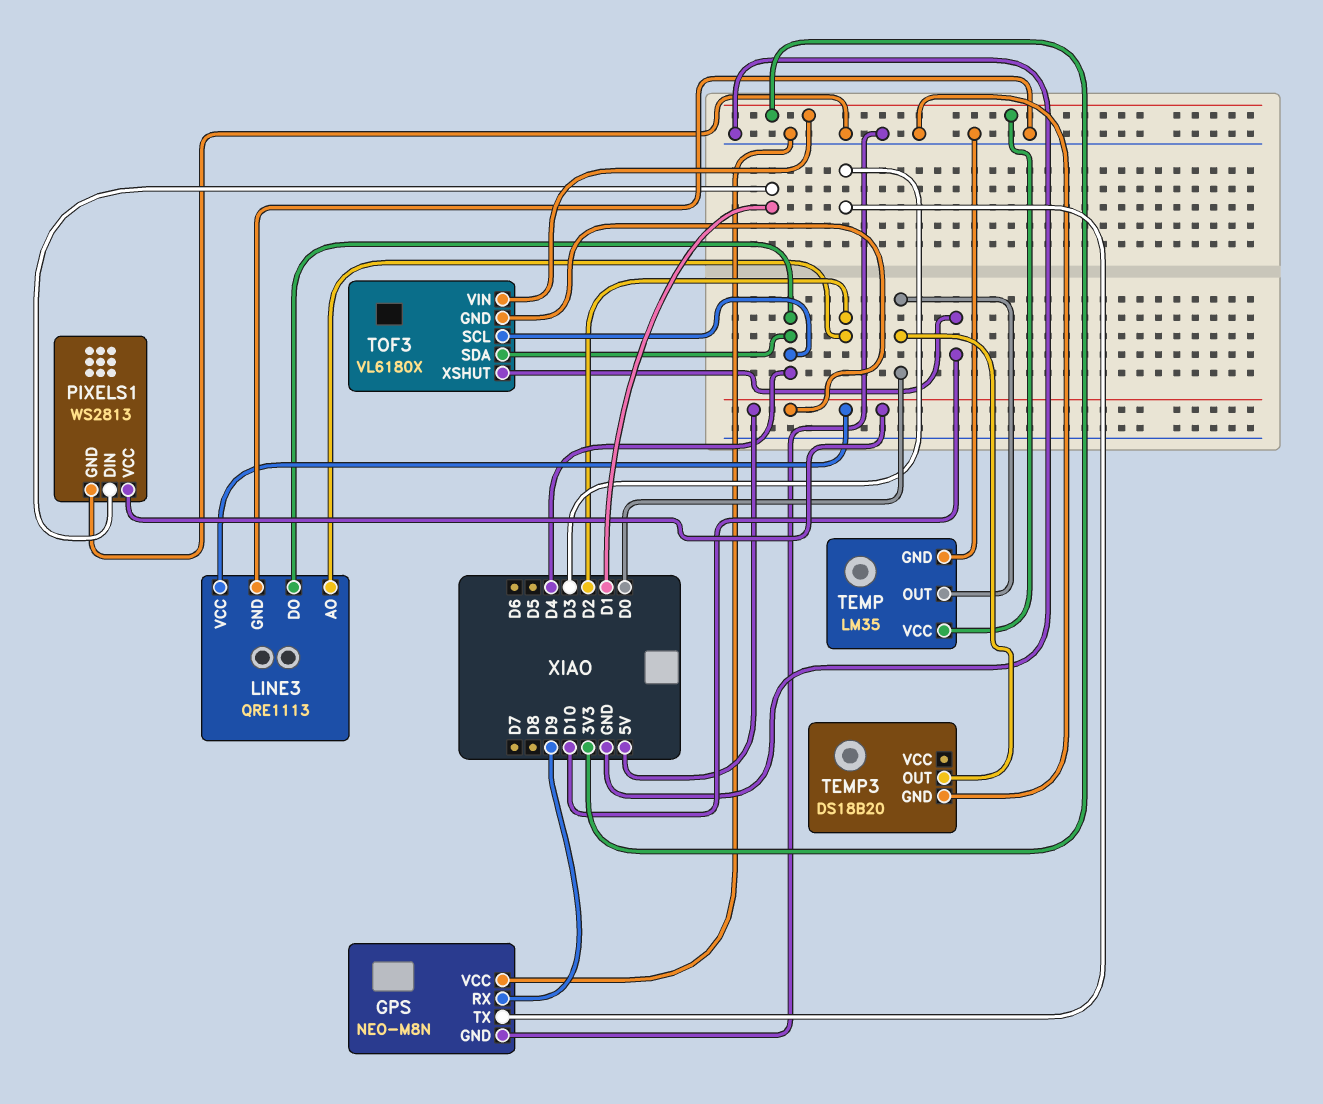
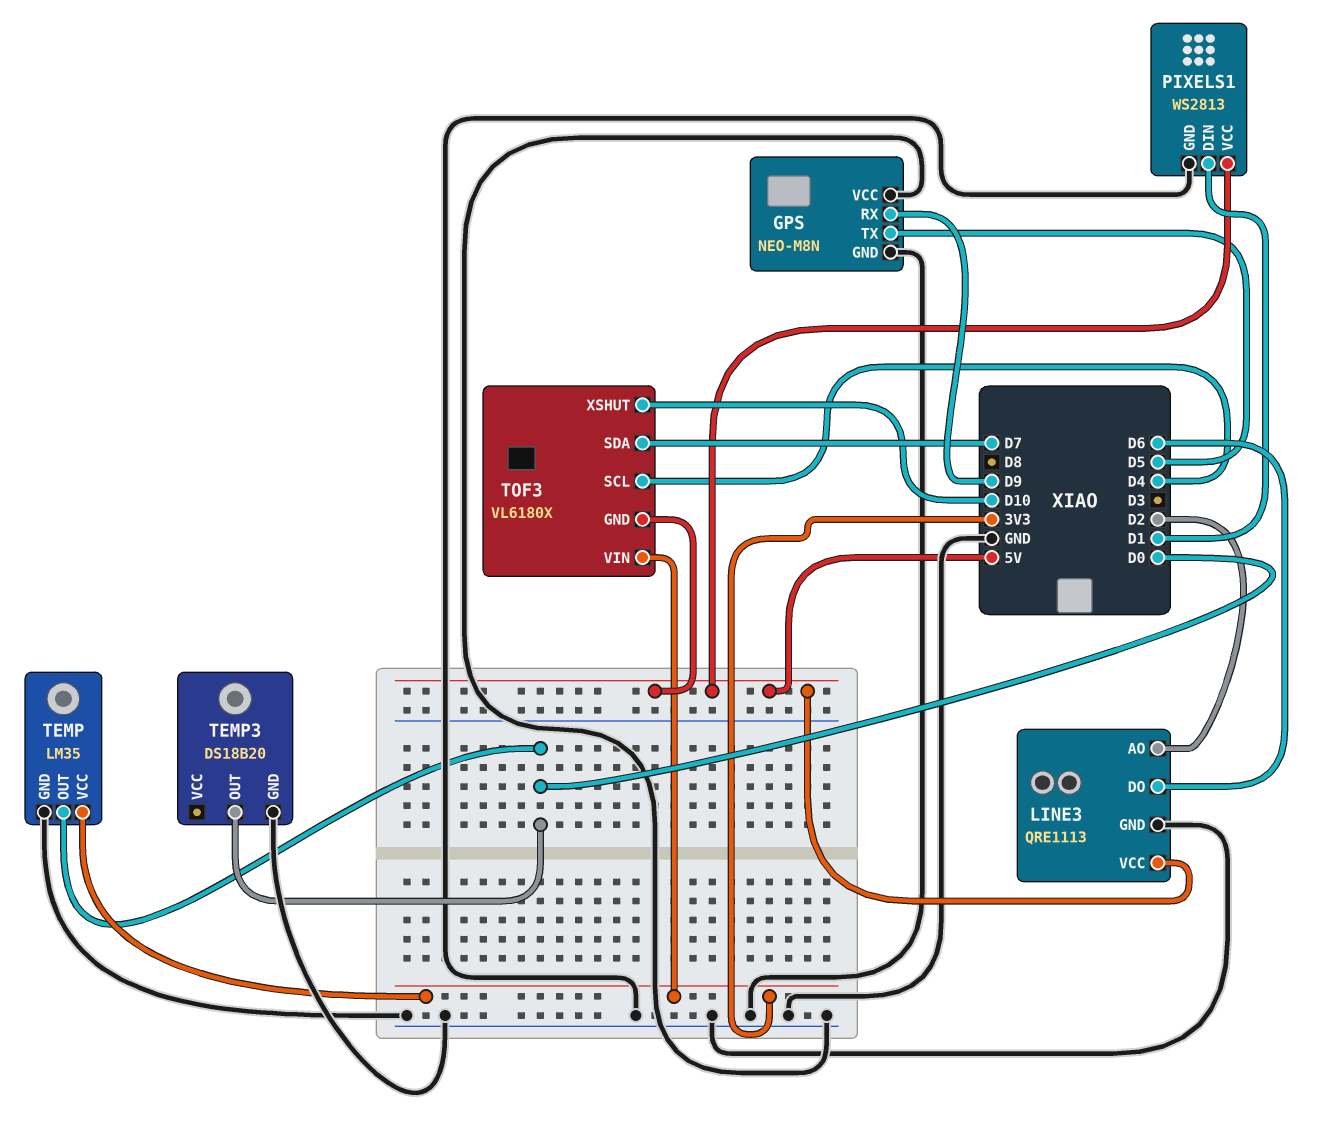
GPS pin TX: D3 -> D5
LINE3 pin DO: D4 -> D6
TOF3 pin SDA: D4 -> D7

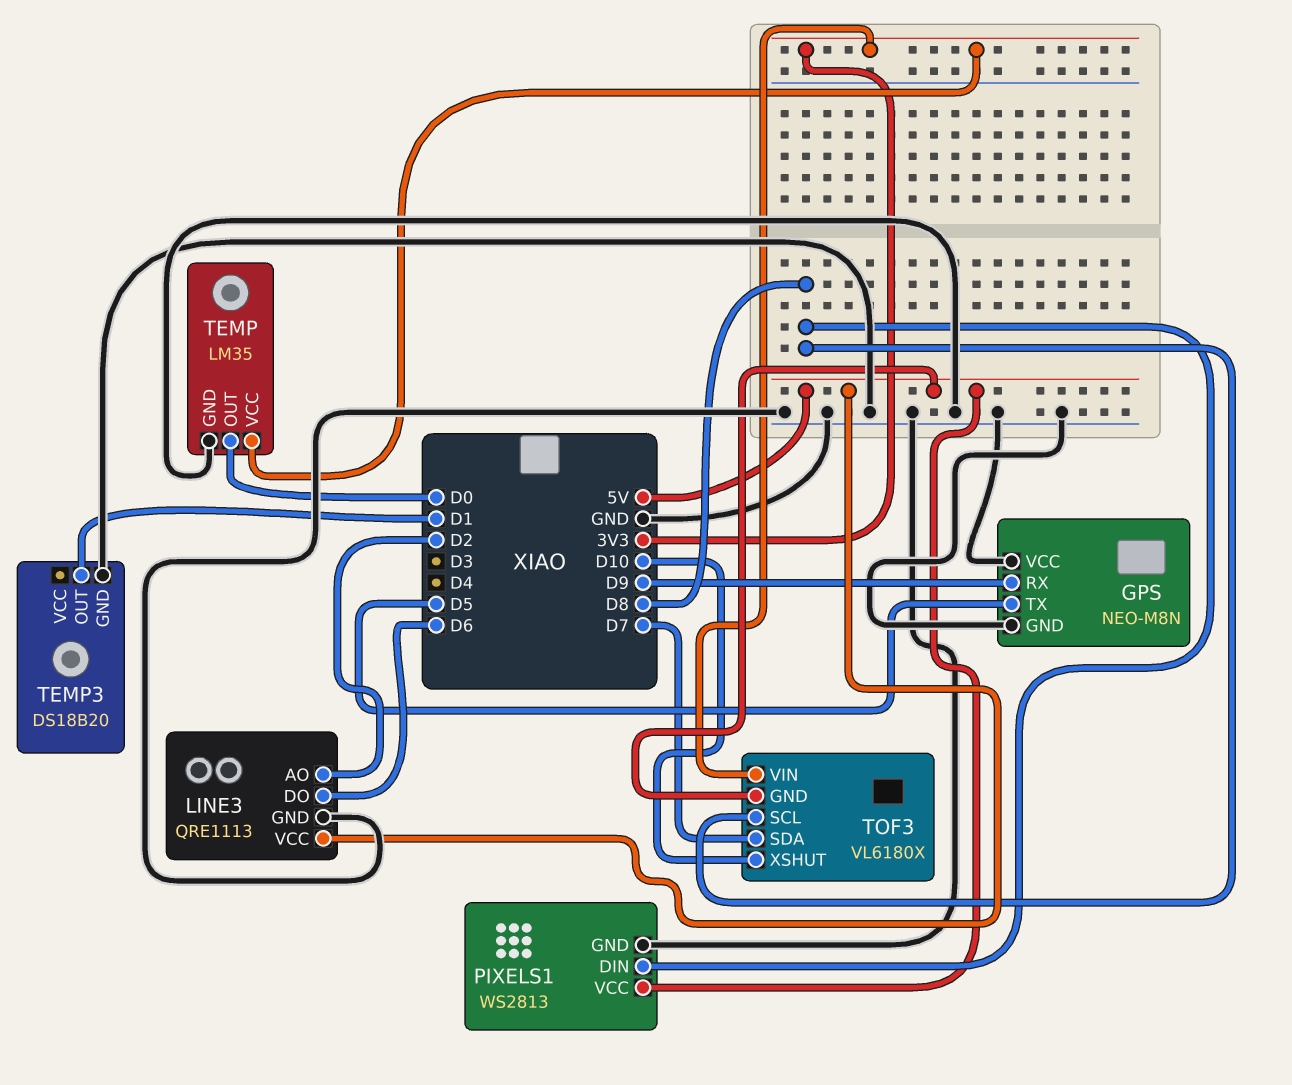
PIXELS1 pin DIN: D1 -> D8
TEMP3 pin OUT: D0 -> D1
TOF3 pin SCL: D4 -> D8

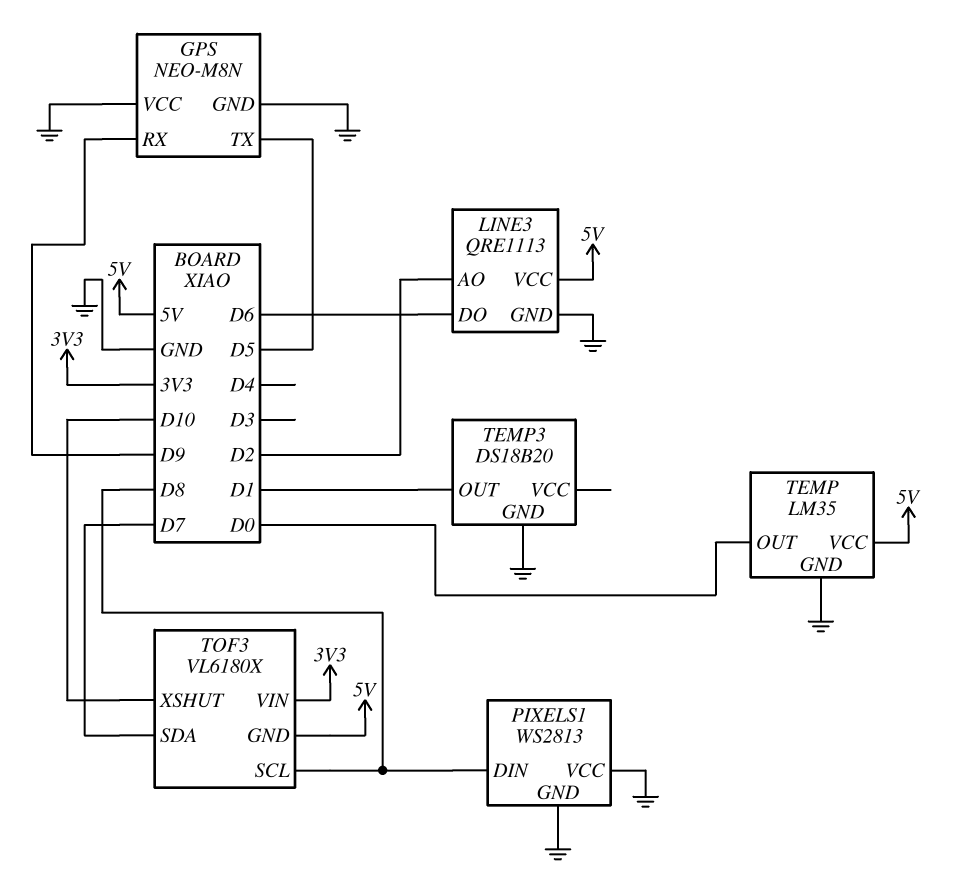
PIXELS1 pin VCC: 5V -> GND
TEMP pin VCC: 3V3 -> 5V

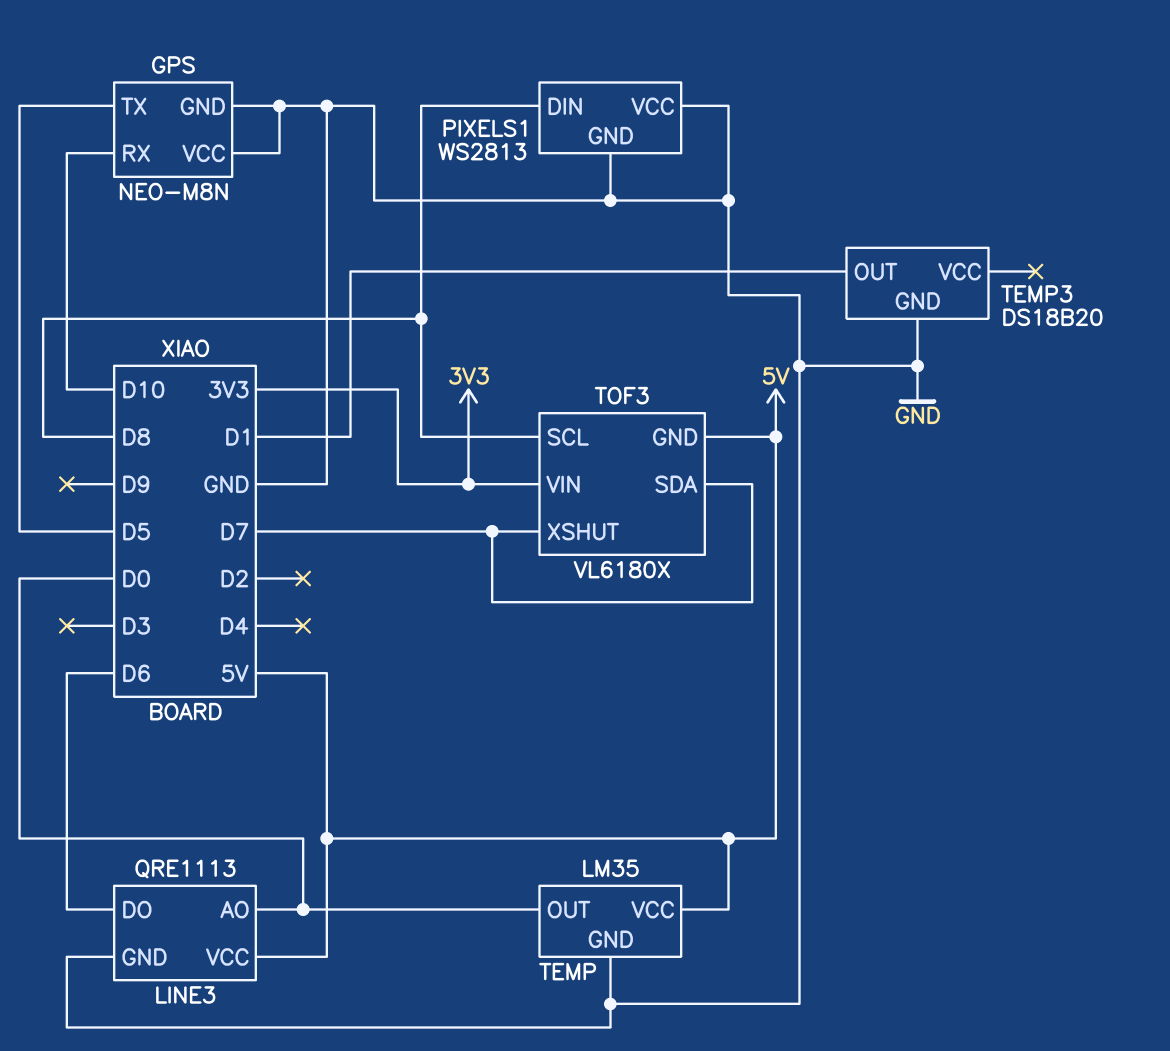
GPS pin RX: D9 -> D10
LINE3 pin AO: D2 -> D0
TOF3 pin XSHUT: D10 -> D7

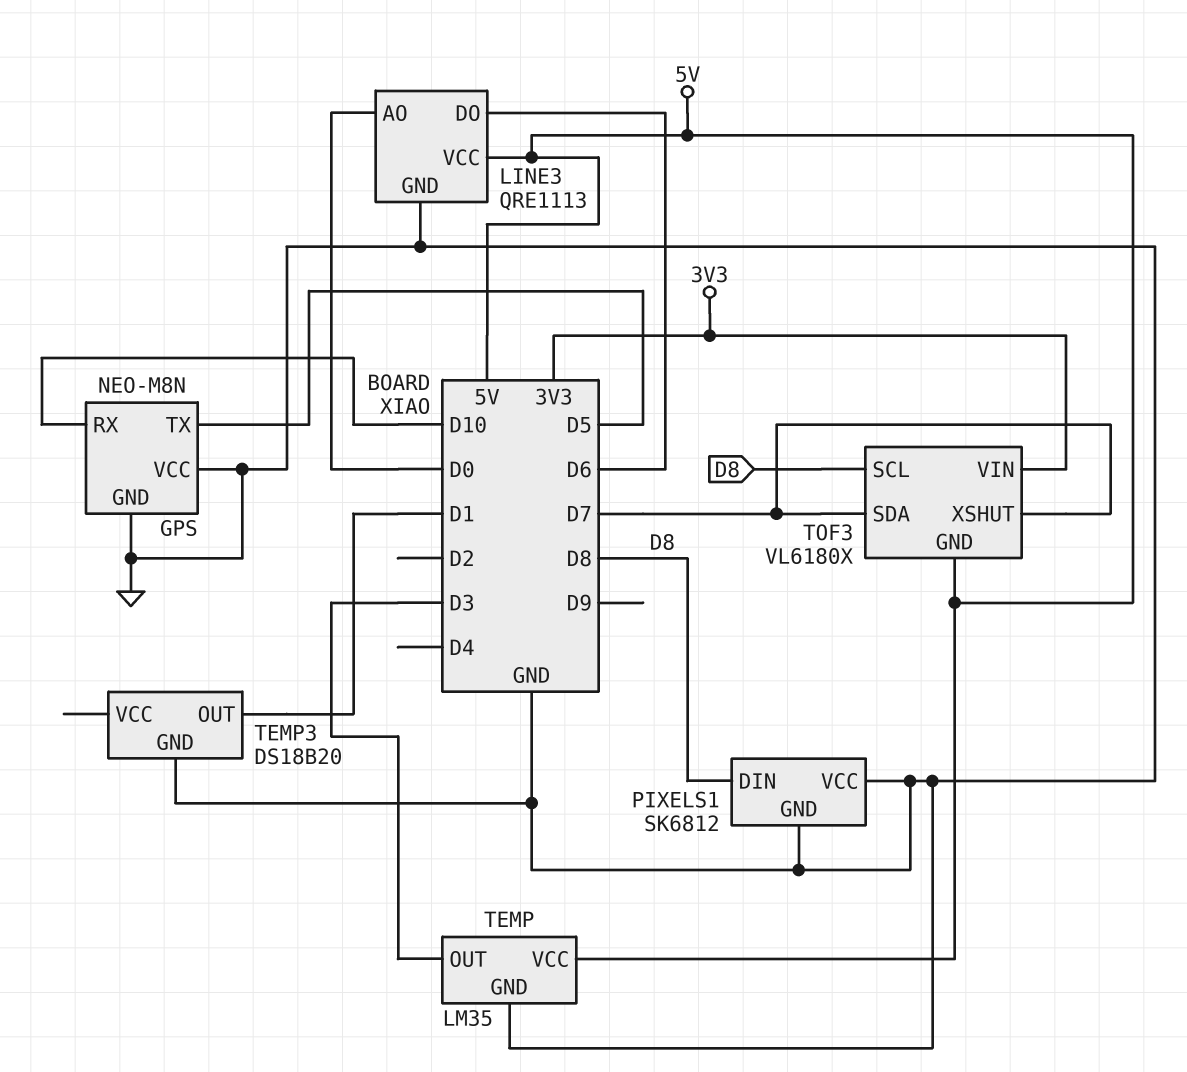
PIXELS1: WS2813 -> SK6812
TEMP pin OUT: D0 -> D3

